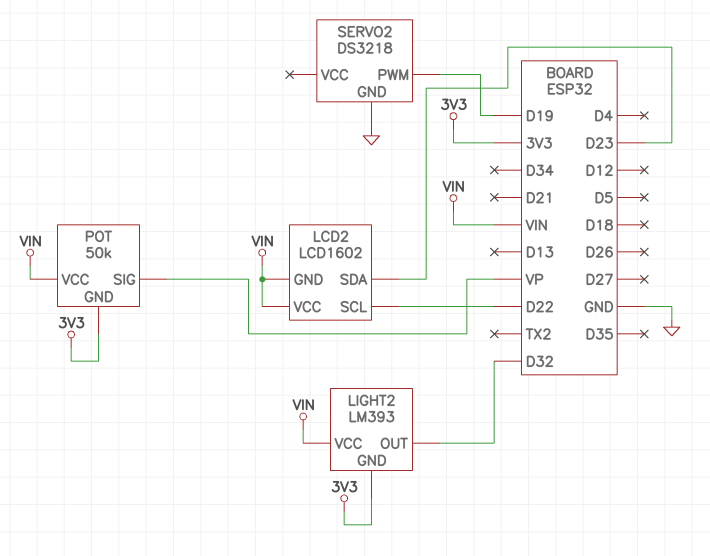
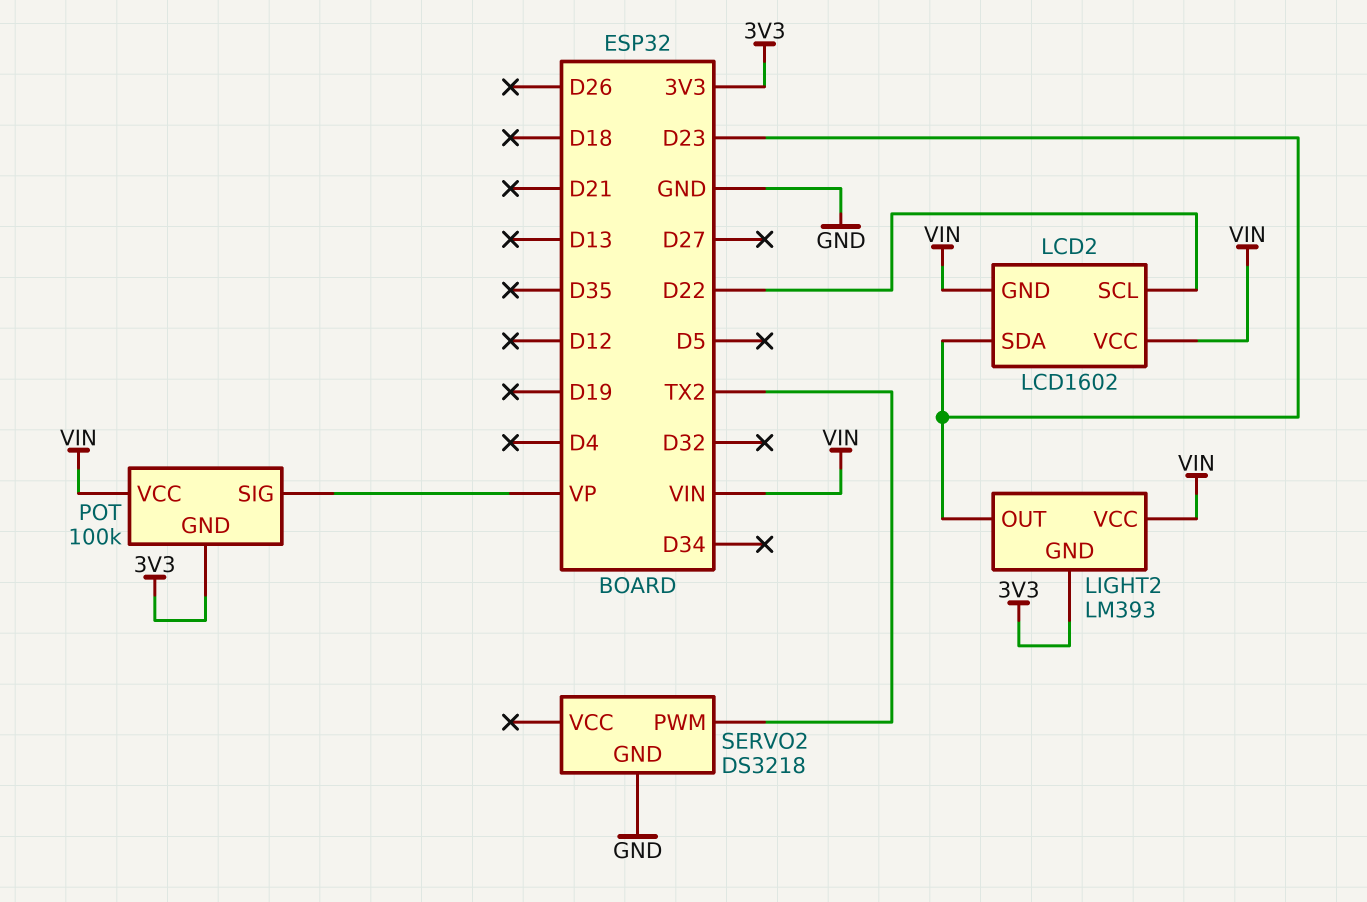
LIGHT2 pin OUT: D32 -> D23
POT: 50k -> 100k
SERVO2 pin PWM: D19 -> TX2

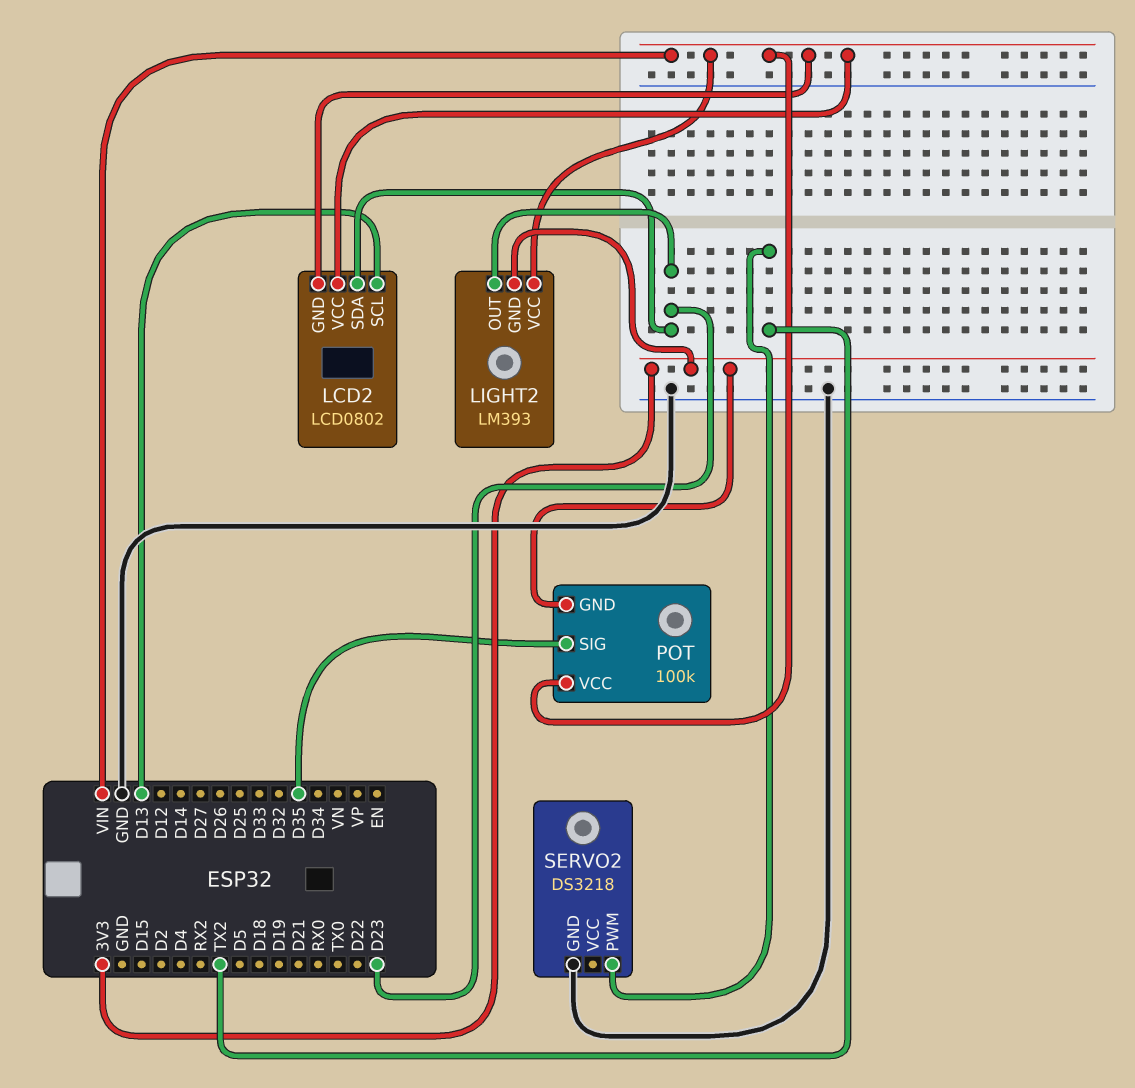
LCD2: LCD1602 -> LCD0802
LCD2 pin SCL: D22 -> D13
POT pin SIG: VP -> D35

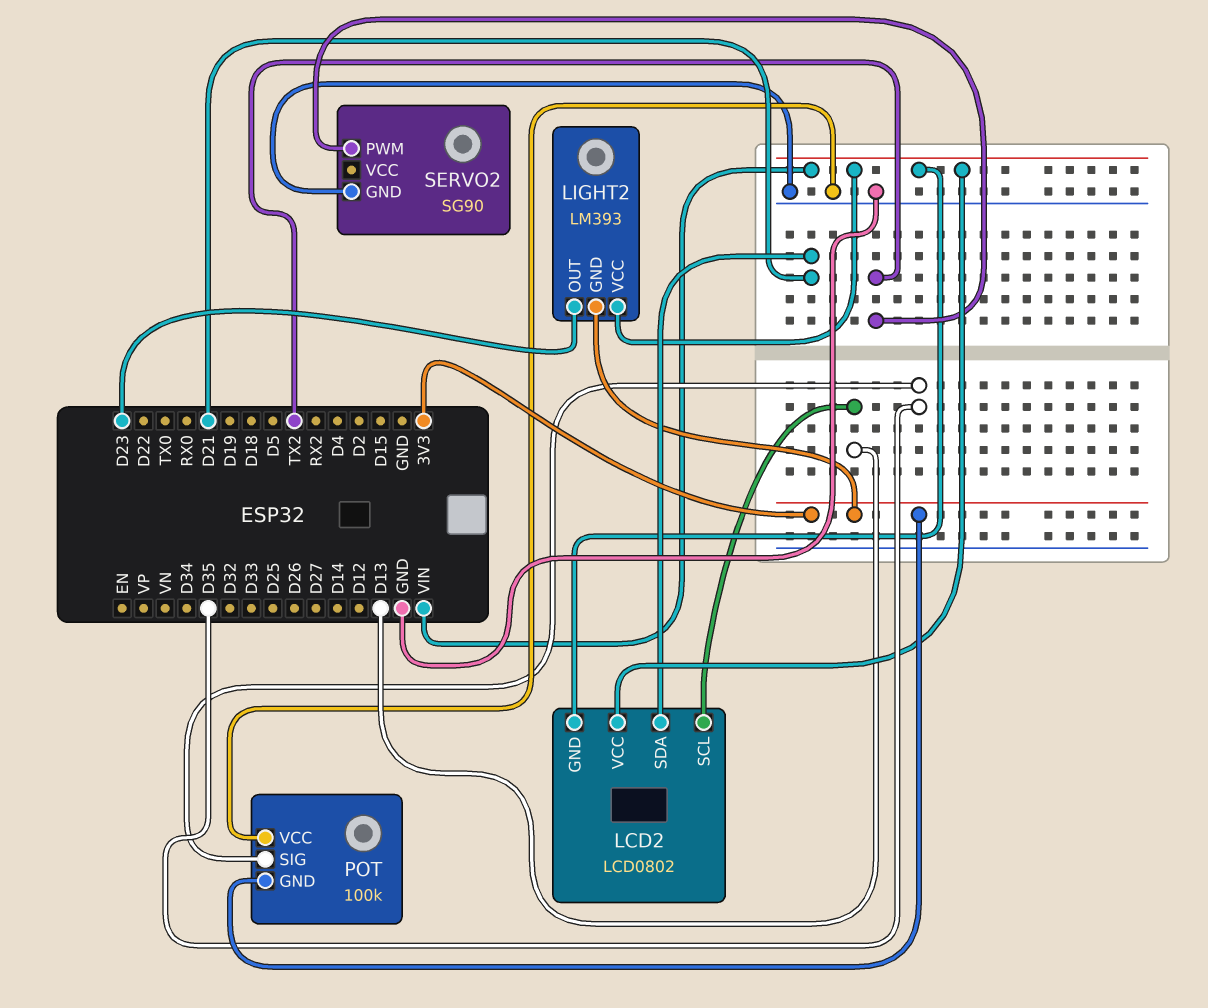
LCD2 pin SDA: D23 -> D21
POT pin VCC: VIN -> GND
SERVO2: DS3218 -> SG90

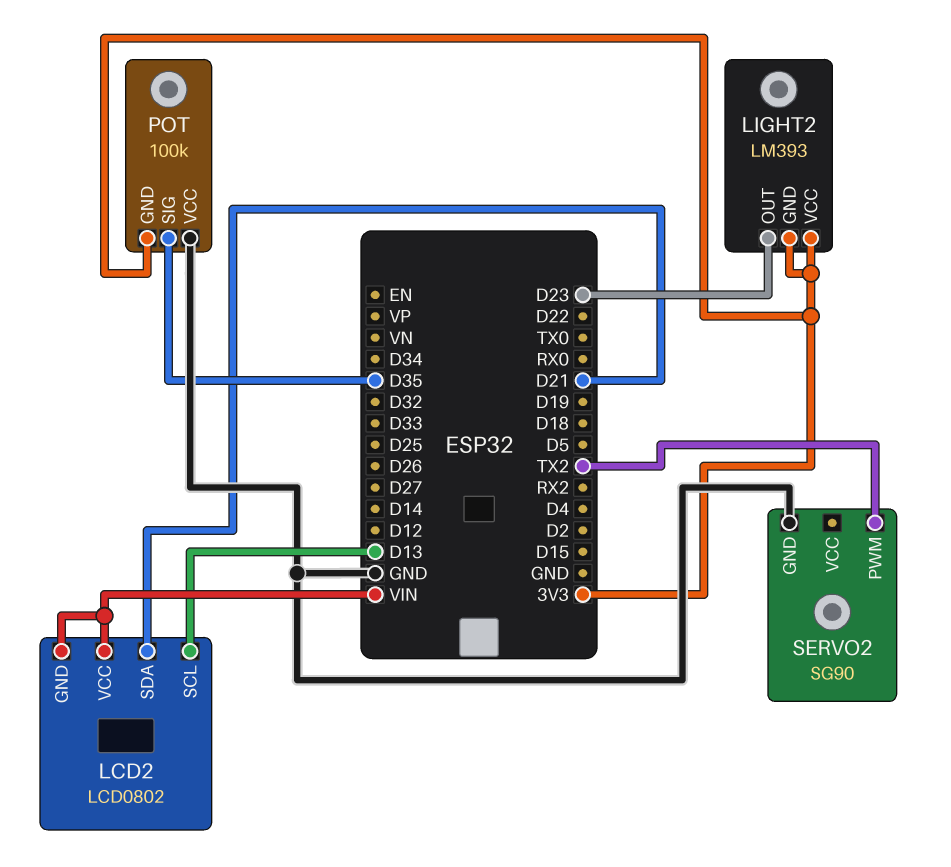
LIGHT2 pin VCC: VIN -> 3V3

